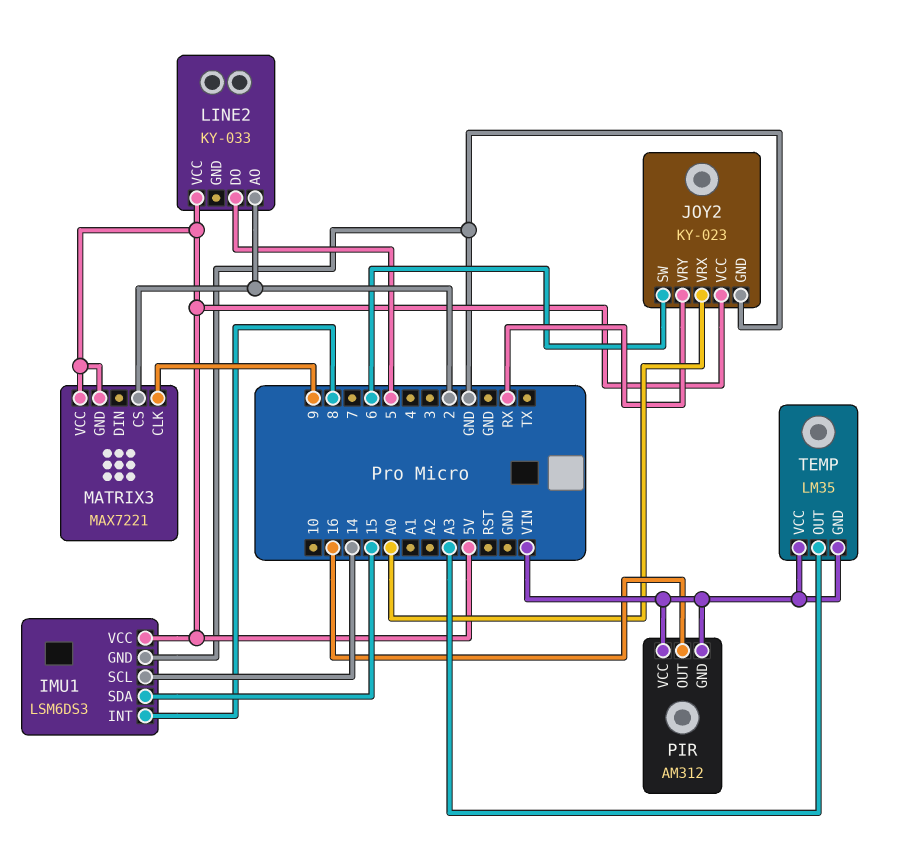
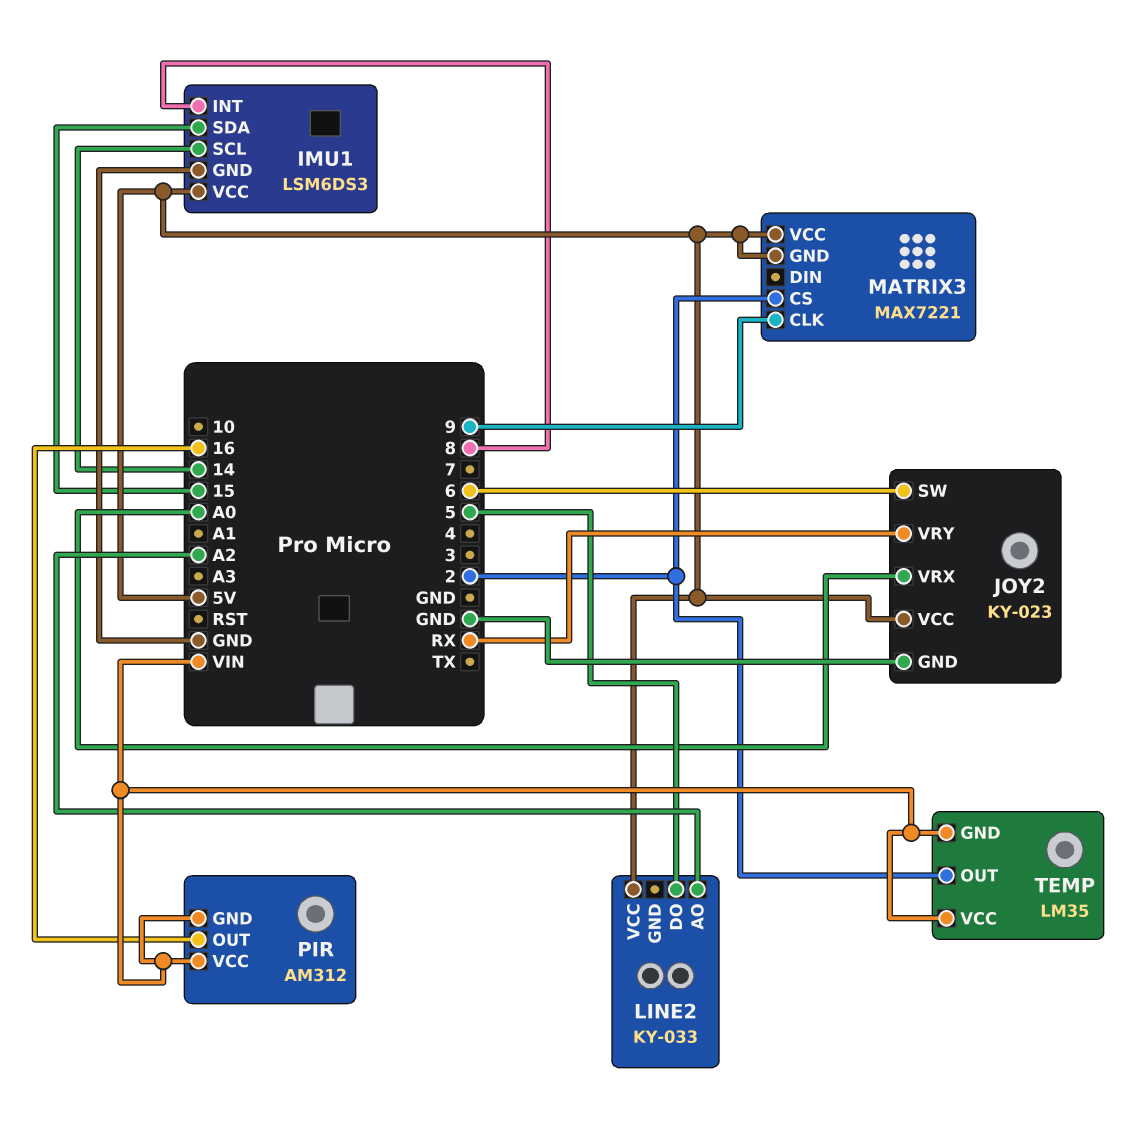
LINE2 pin AO: 2 -> A2
TEMP pin OUT: A3 -> 2

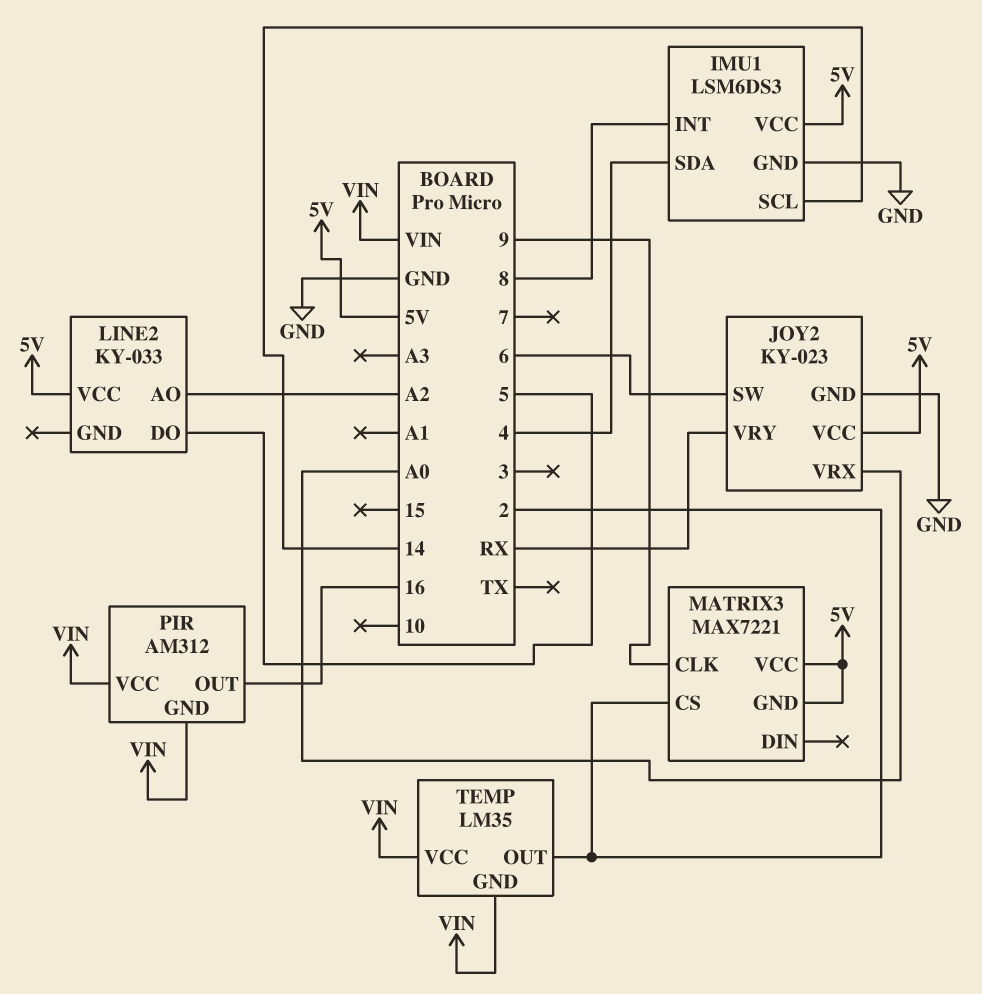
IMU1 pin SDA: 15 -> 4

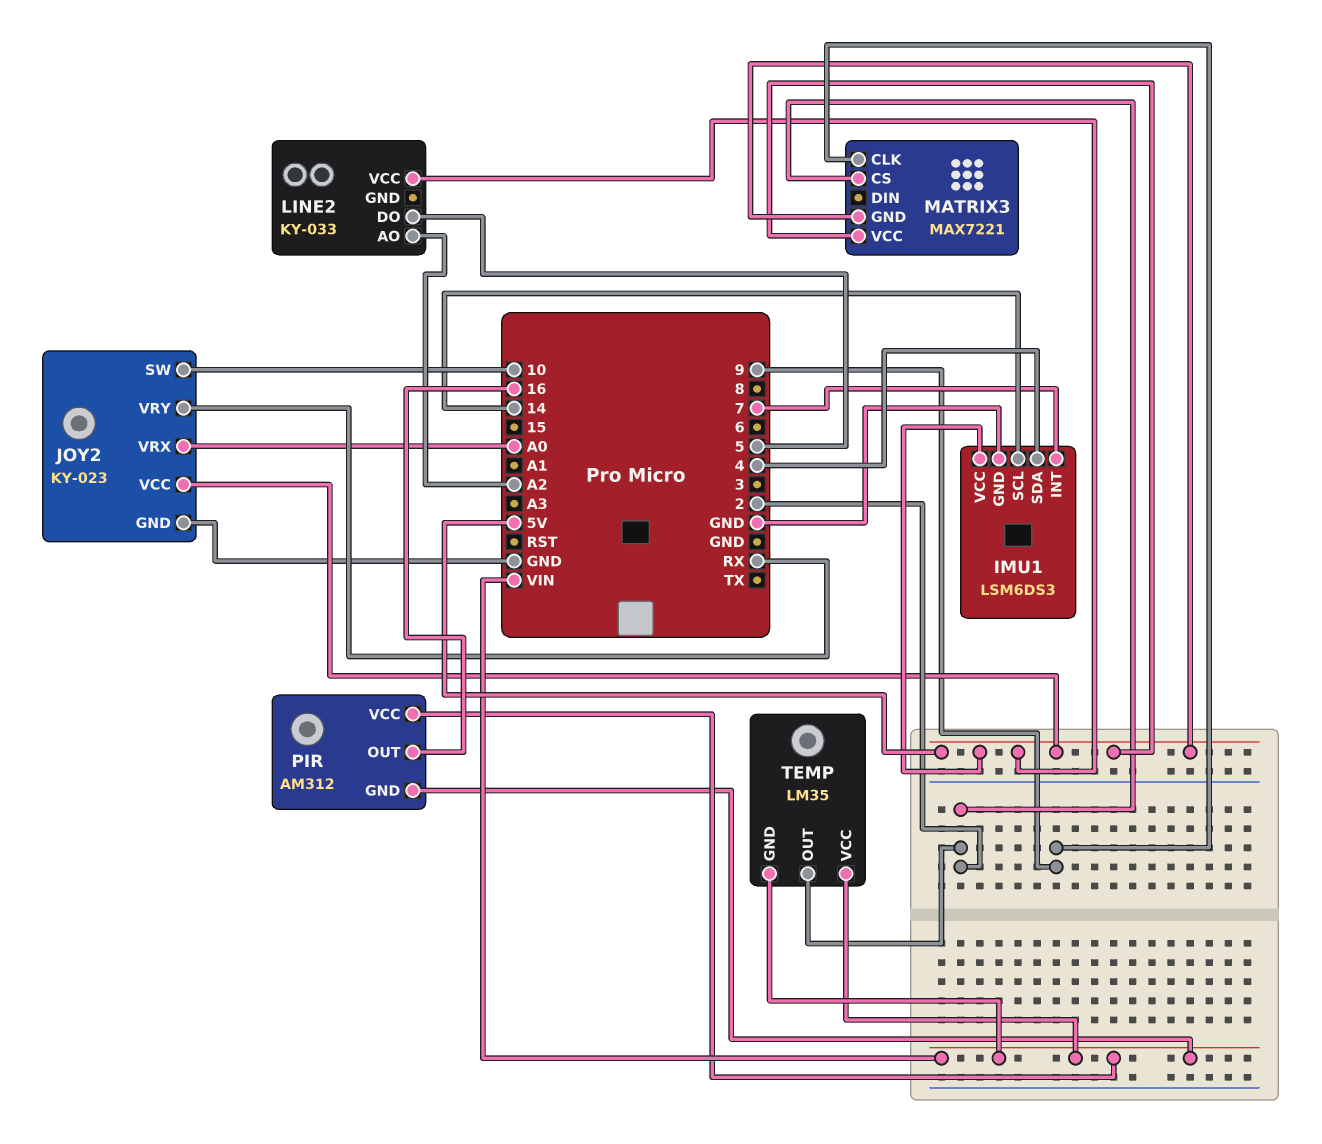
IMU1 pin INT: 8 -> 7
JOY2 pin SW: 6 -> 10

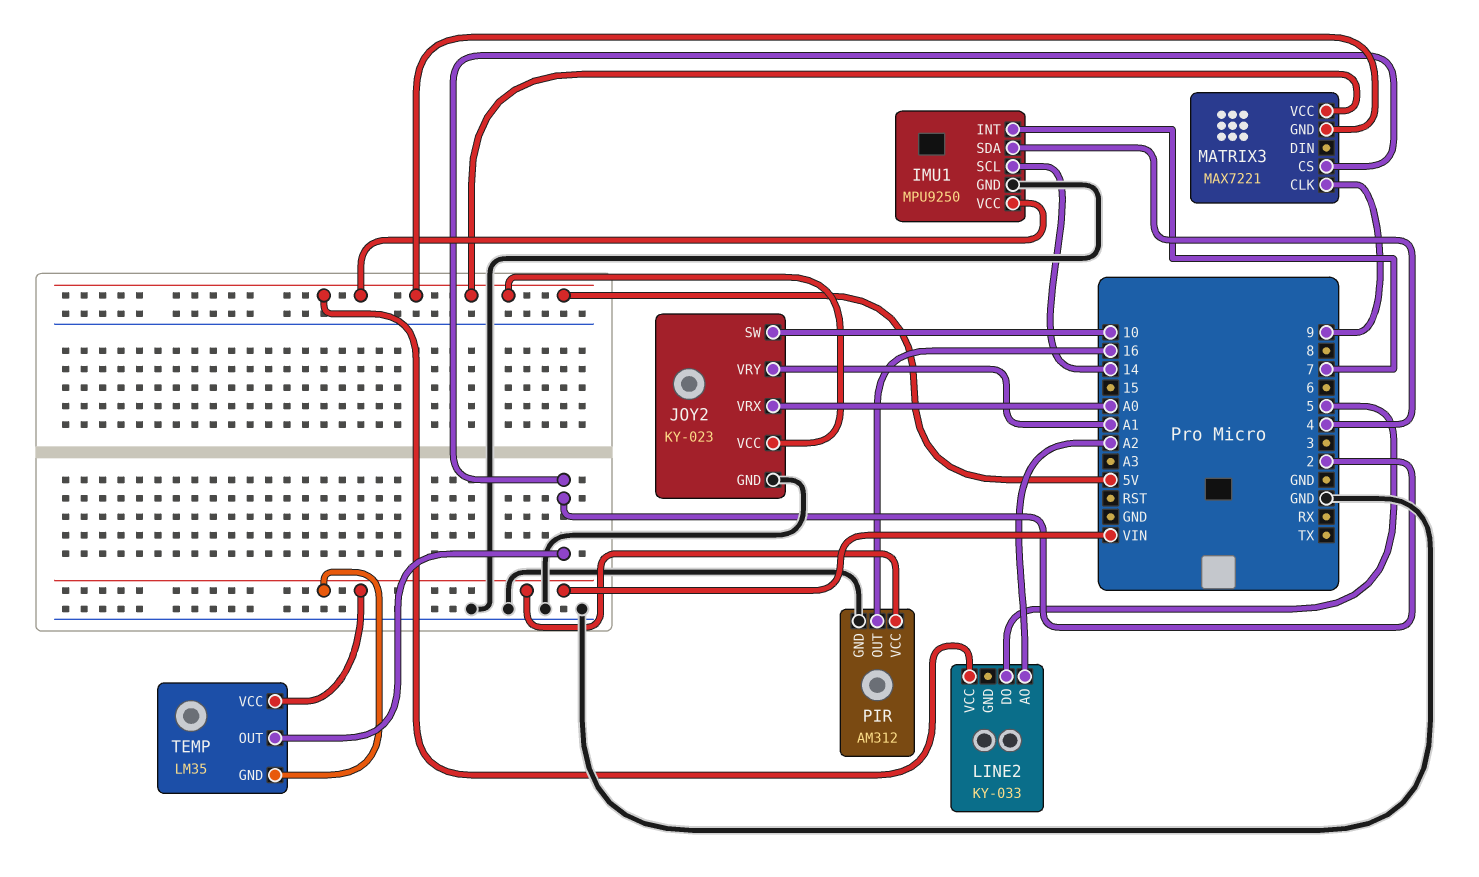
IMU1: LSM6DS3 -> MPU9250
JOY2 pin VRY: RX -> A1
PIR pin GND: VIN -> GND

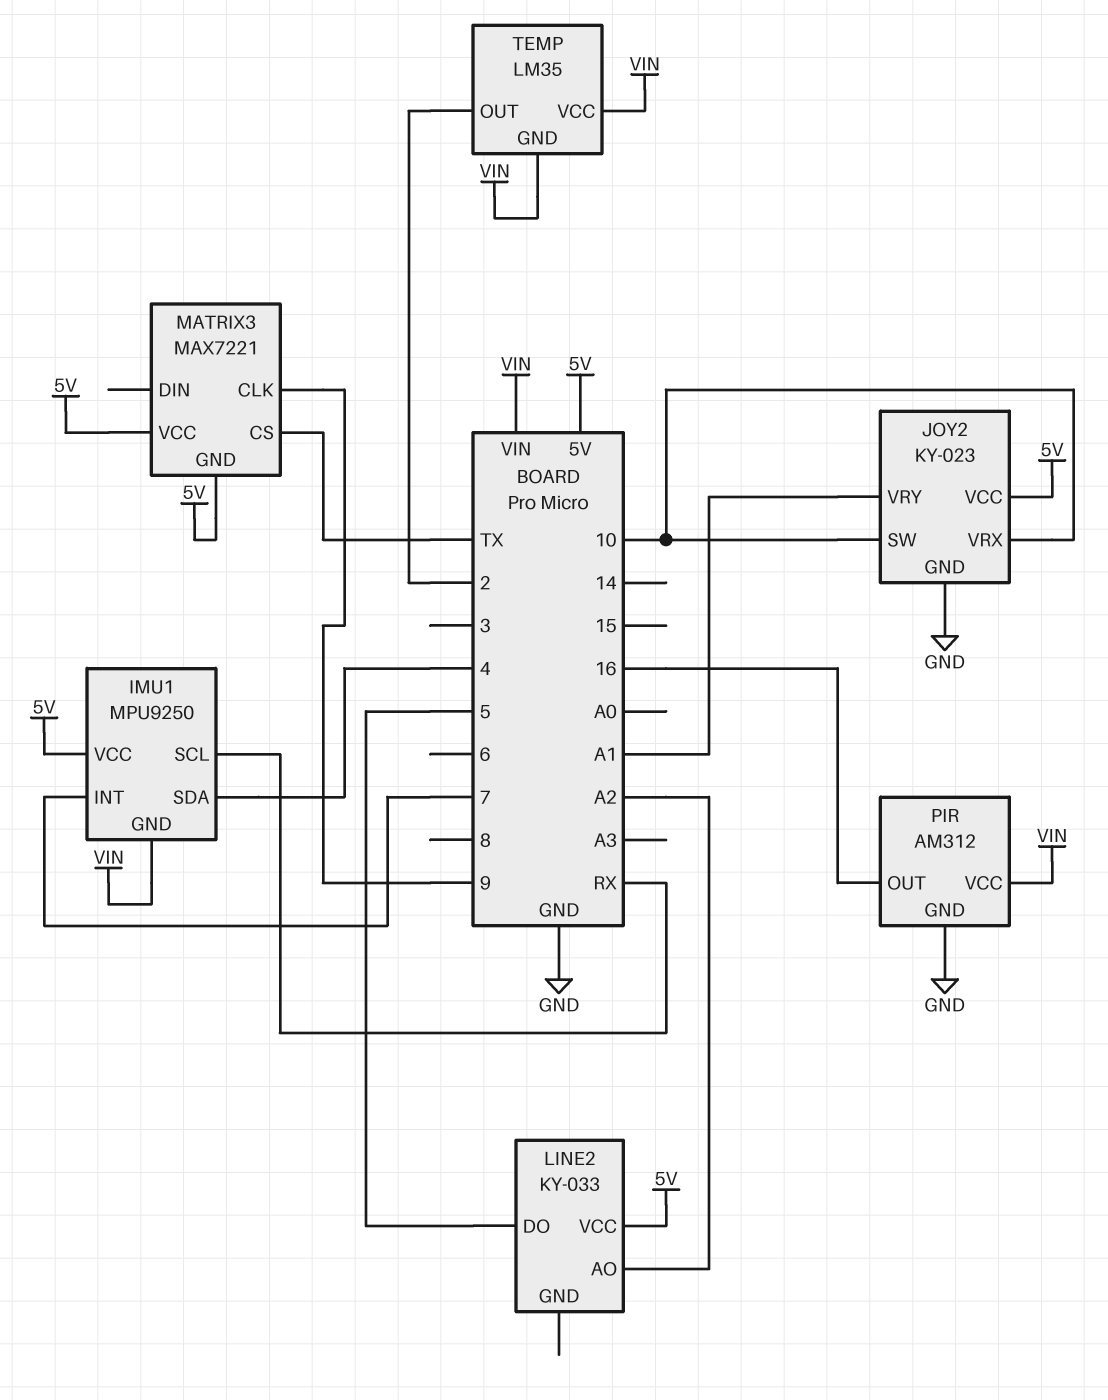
IMU1 pin GND: GND -> VIN
IMU1 pin SCL: 14 -> RX
JOY2 pin VRX: A0 -> 10
MATRIX3 pin CS: 2 -> TX

